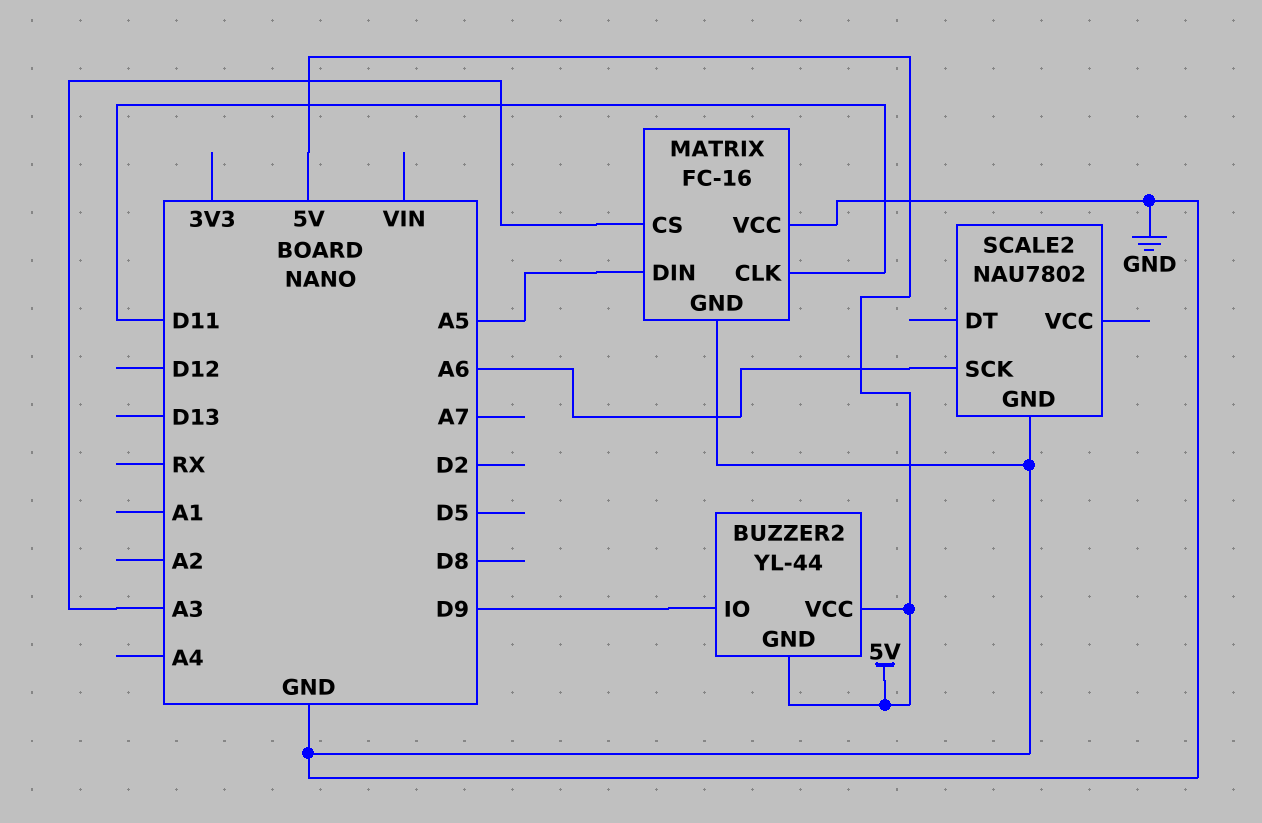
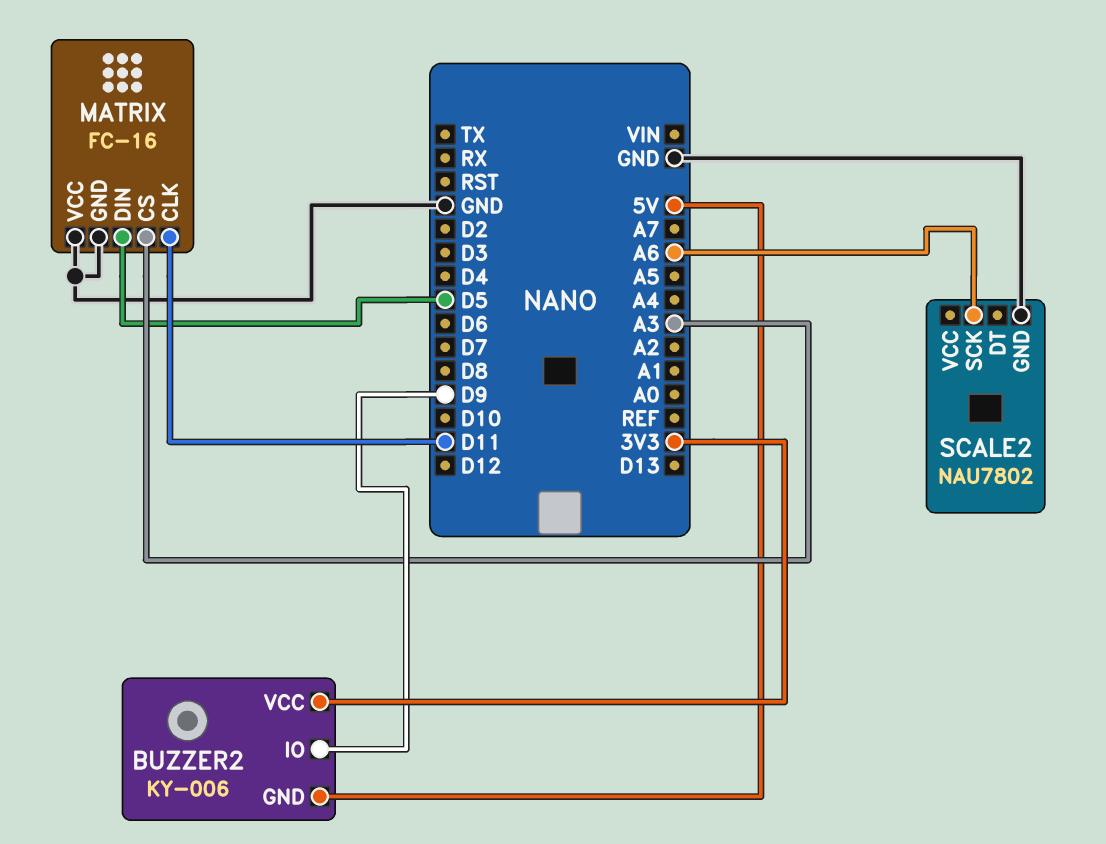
BUZZER2: YL-44 -> KY-006
BUZZER2 pin VCC: 5V -> 3V3
MATRIX pin DIN: A5 -> D5

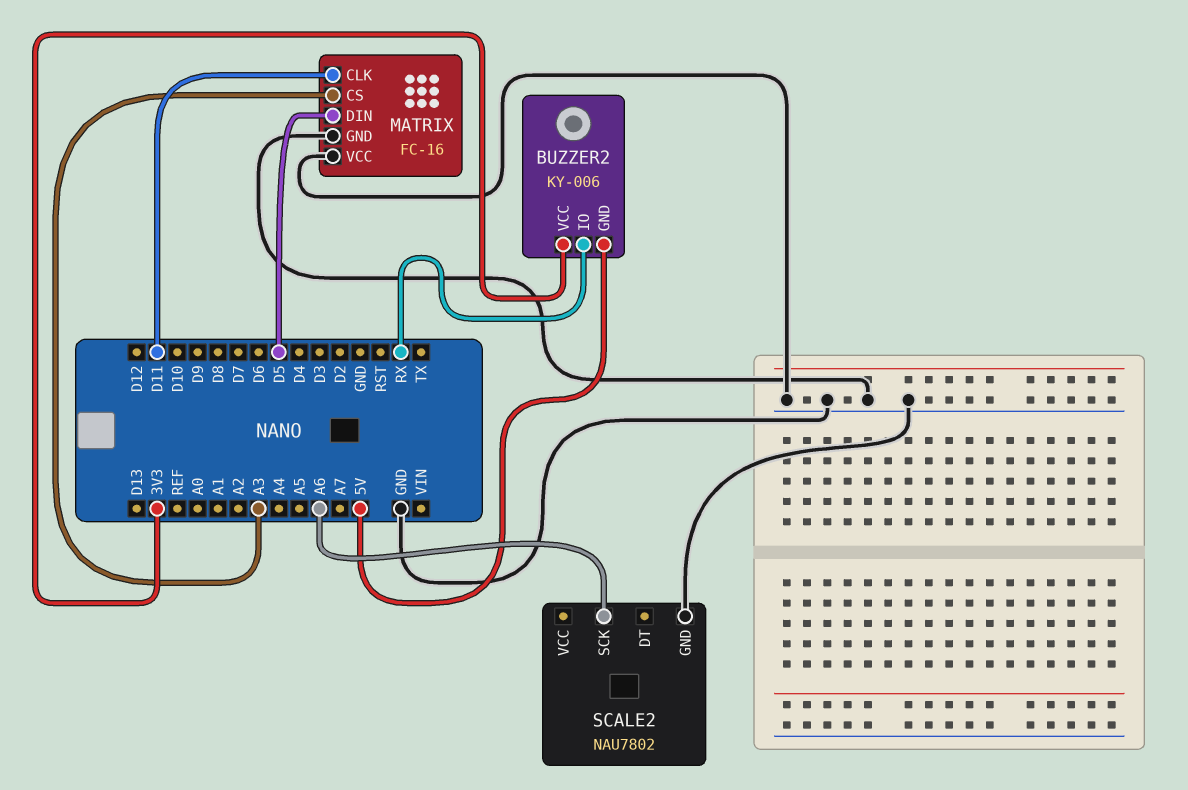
BUZZER2 pin IO: D9 -> RX

